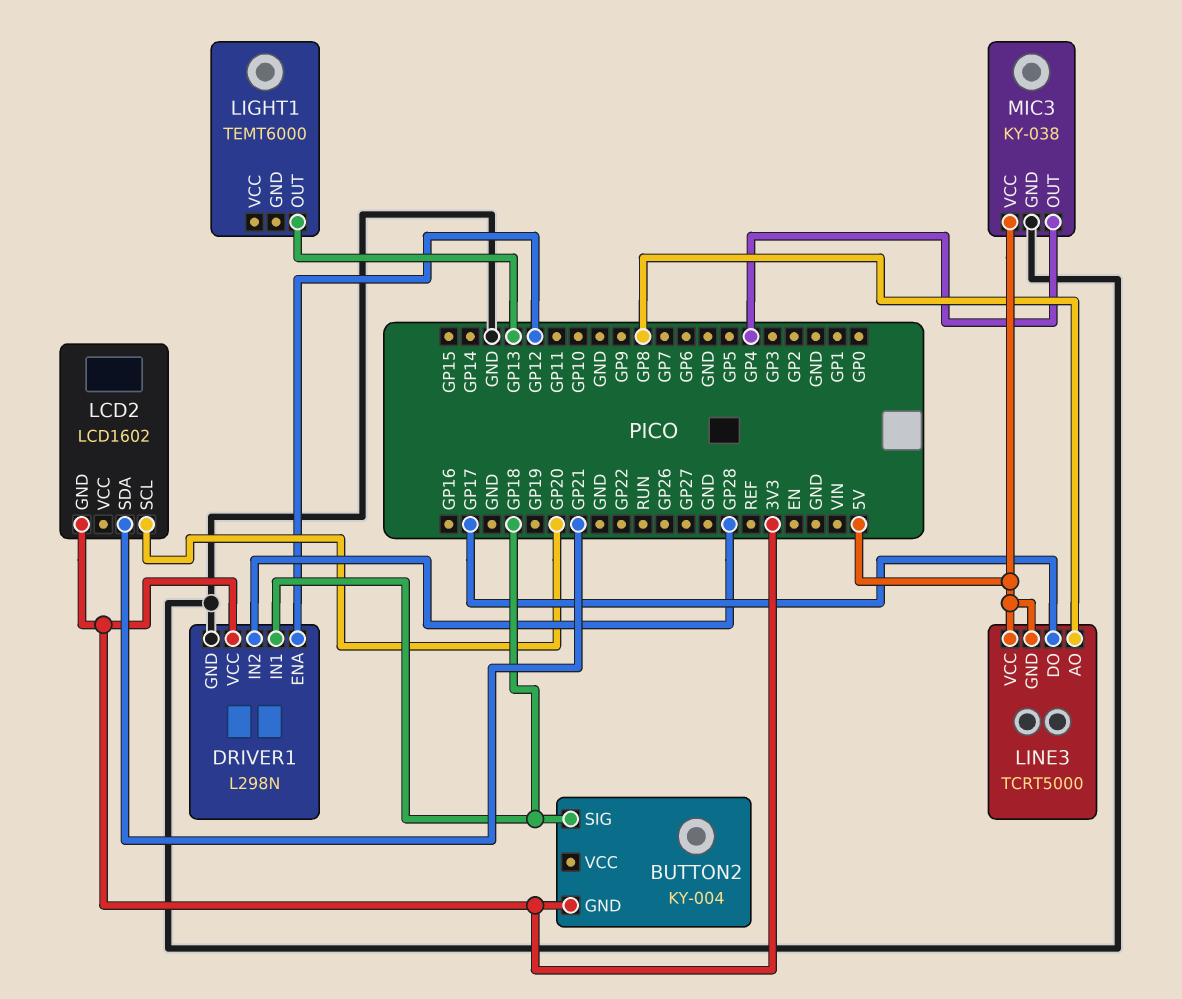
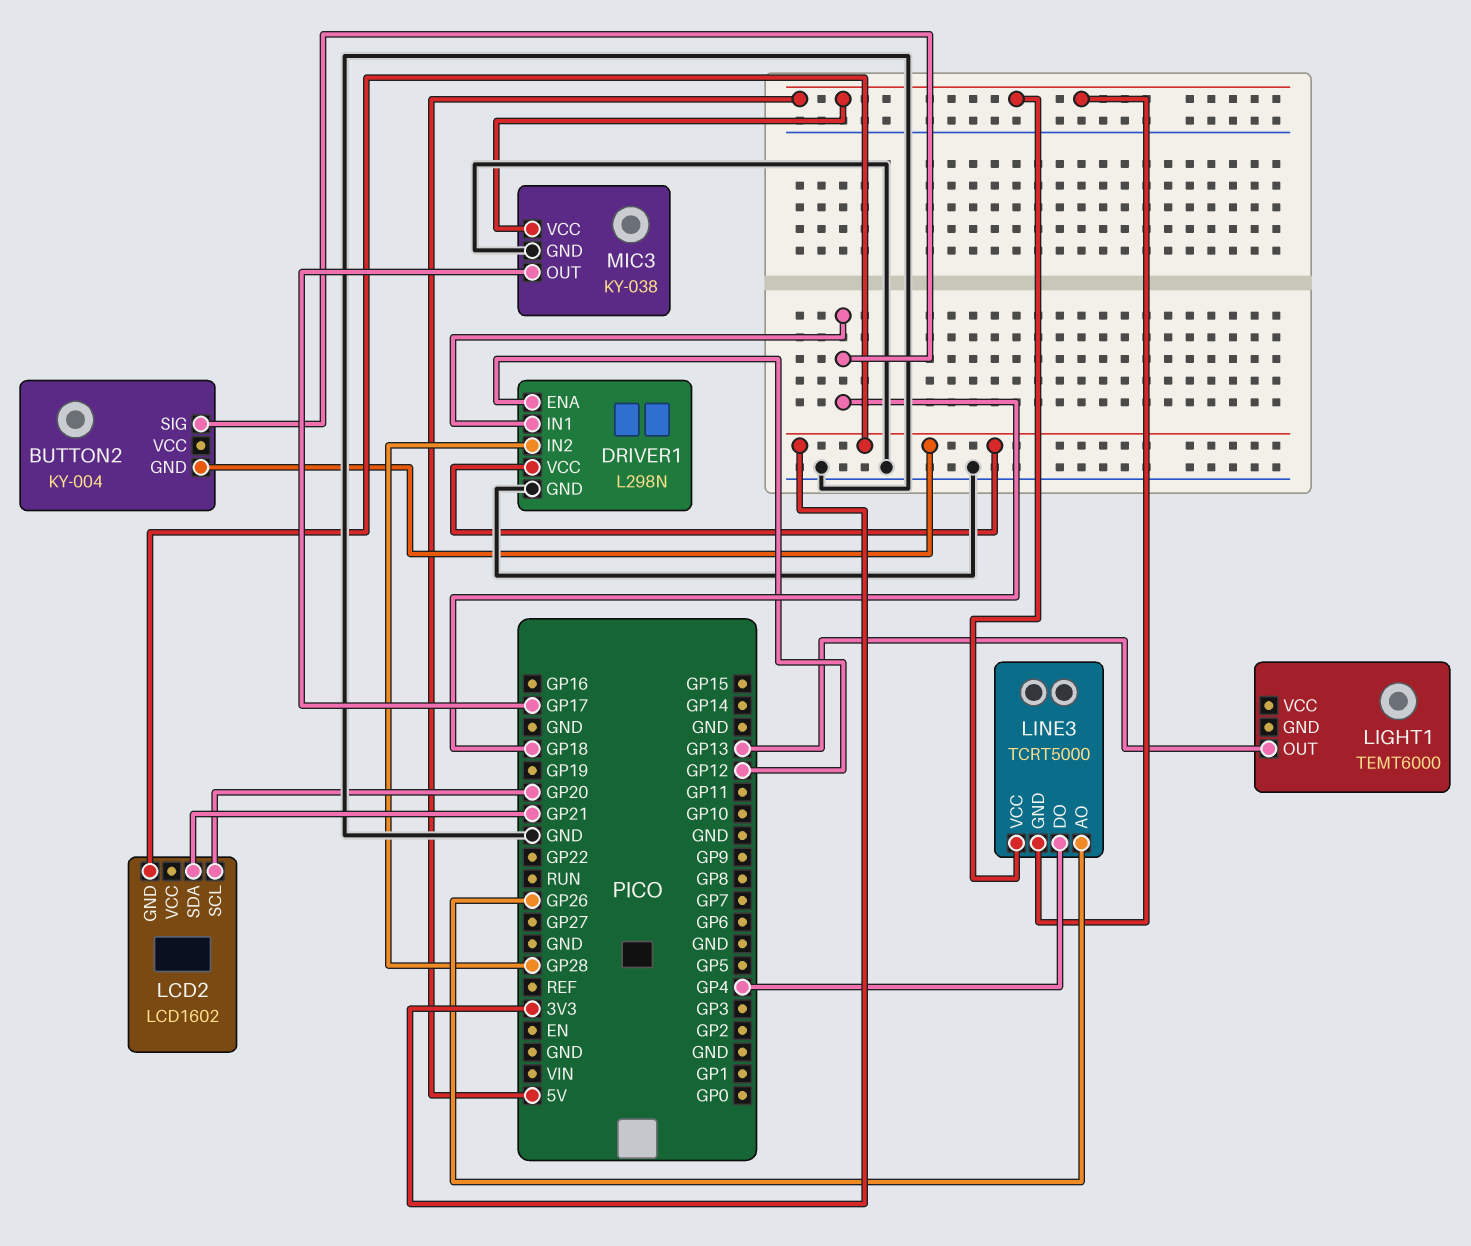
LINE3 pin AO: GP8 -> GP26
LINE3 pin DO: GP17 -> GP4
MIC3 pin OUT: GP4 -> GP17

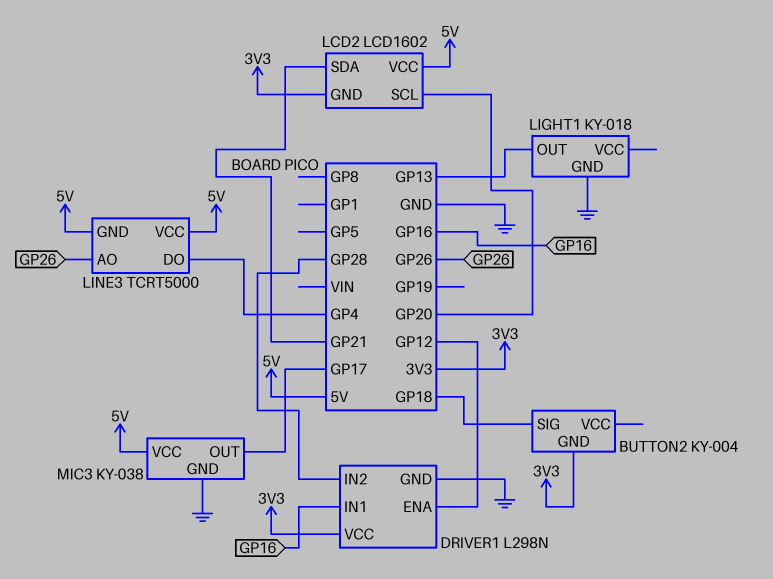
DRIVER1 pin IN1: GP18 -> GP16
LCD2 pin VCC: none -> 5V
LIGHT1: TEMT6000 -> KY-018
LIGHT1 pin GND: none -> GND

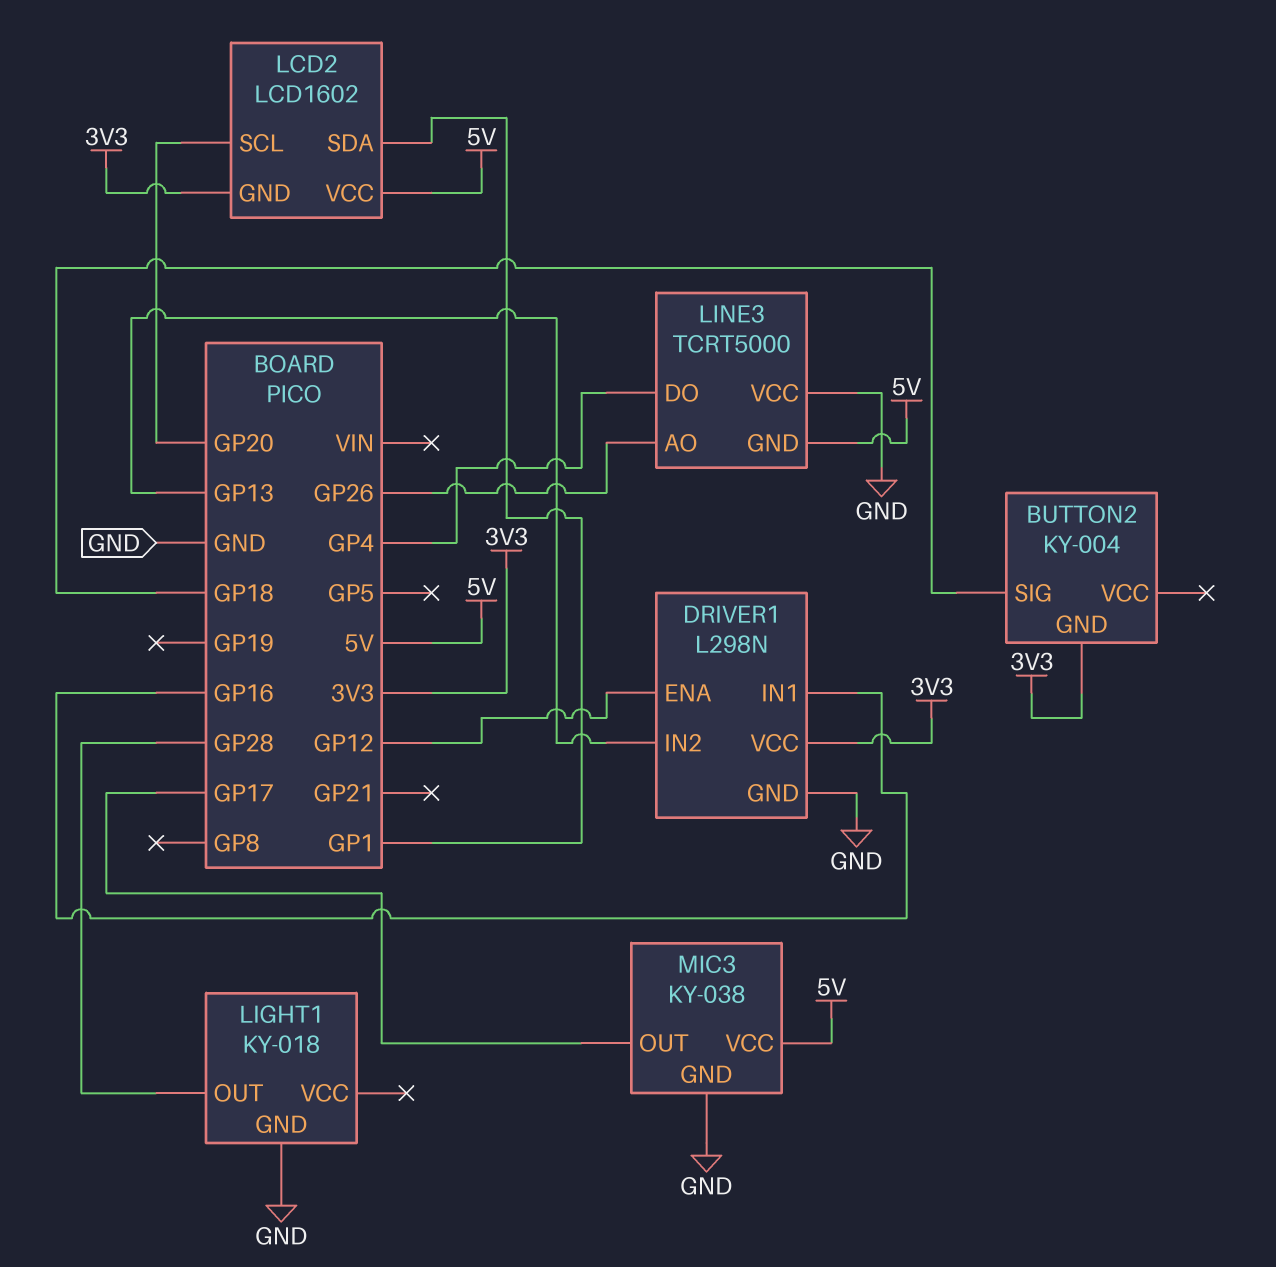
DRIVER1 pin IN2: GP28 -> GP13
LCD2 pin SDA: GP21 -> GP1
LIGHT1 pin OUT: GP13 -> GP28
LINE3 pin VCC: 5V -> GND

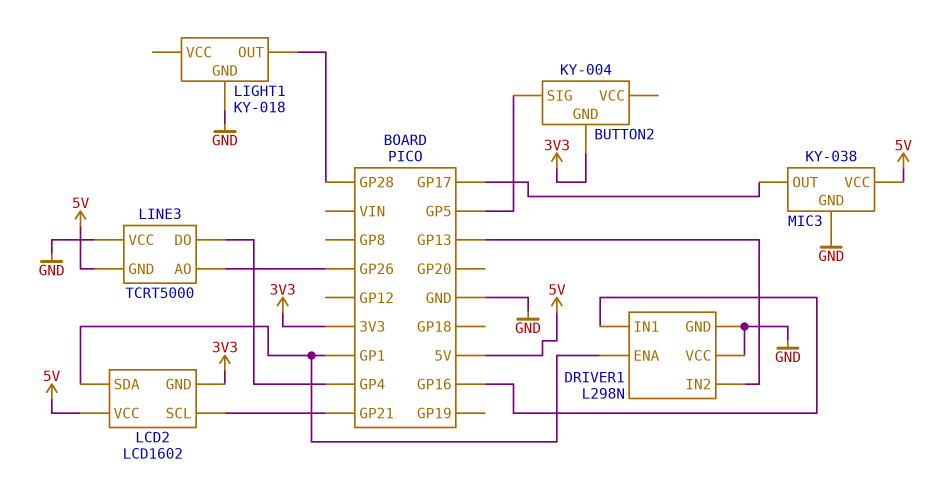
BUTTON2 pin SIG: GP18 -> GP5
DRIVER1 pin ENA: GP12 -> GP1
DRIVER1 pin VCC: 3V3 -> GND
LCD2 pin SCL: GP20 -> GP21

